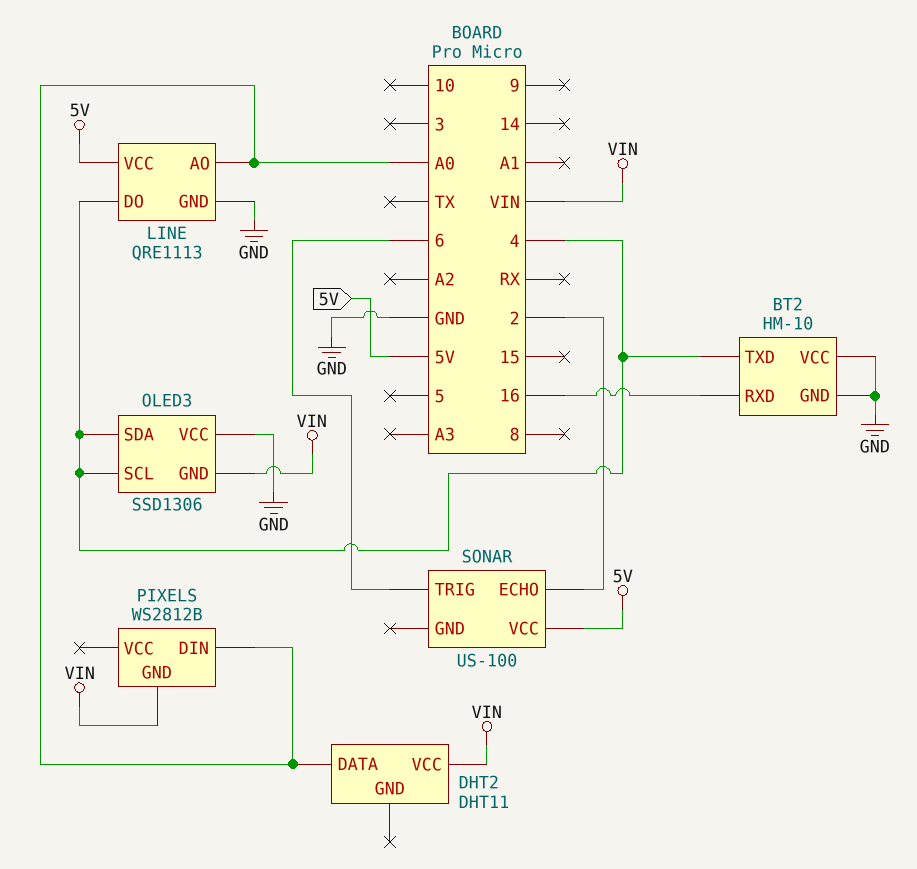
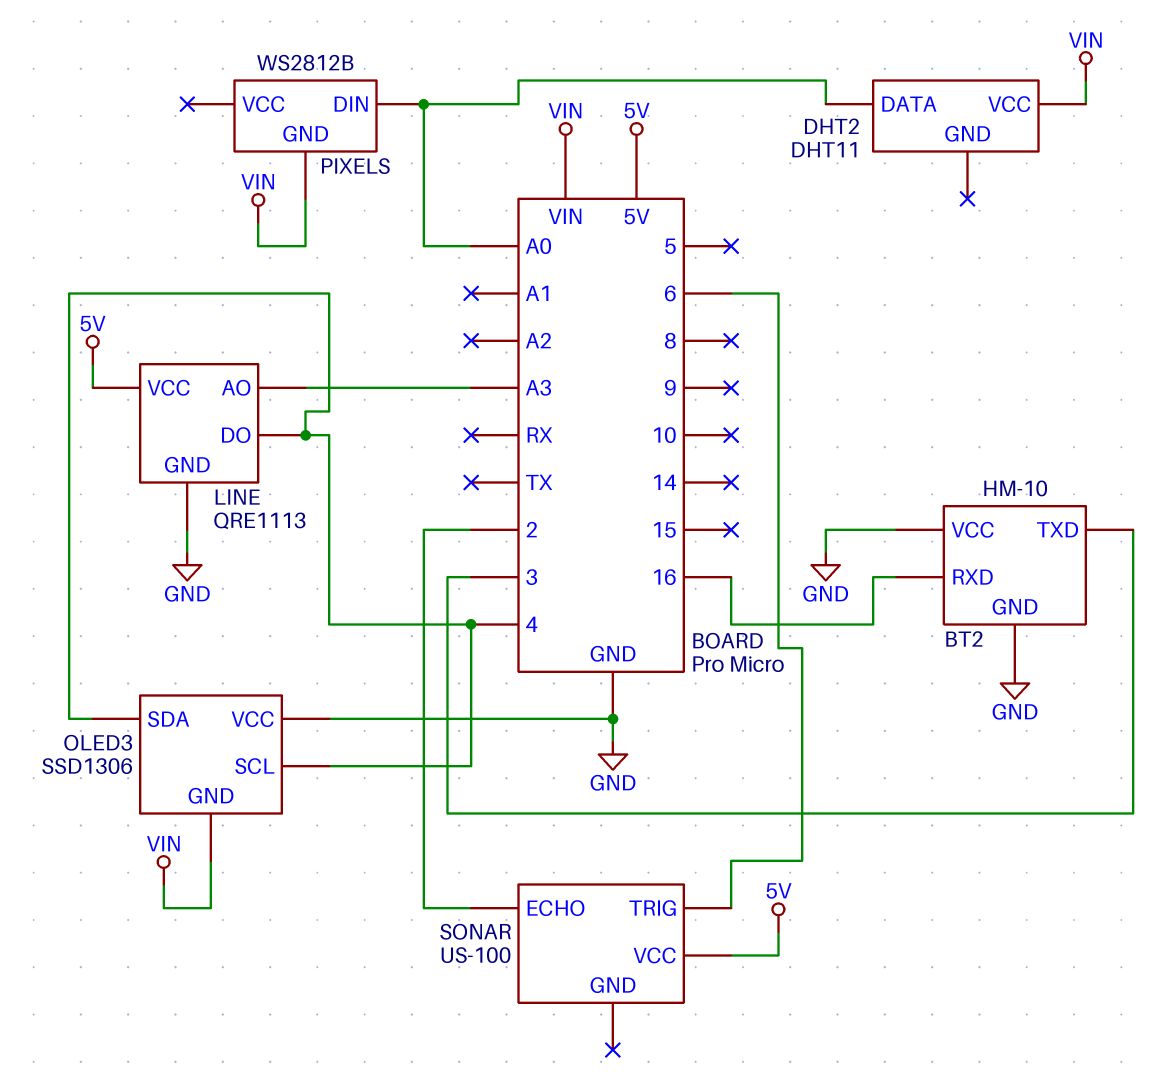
BT2 pin TXD: 4 -> 3
LINE pin AO: A0 -> A3

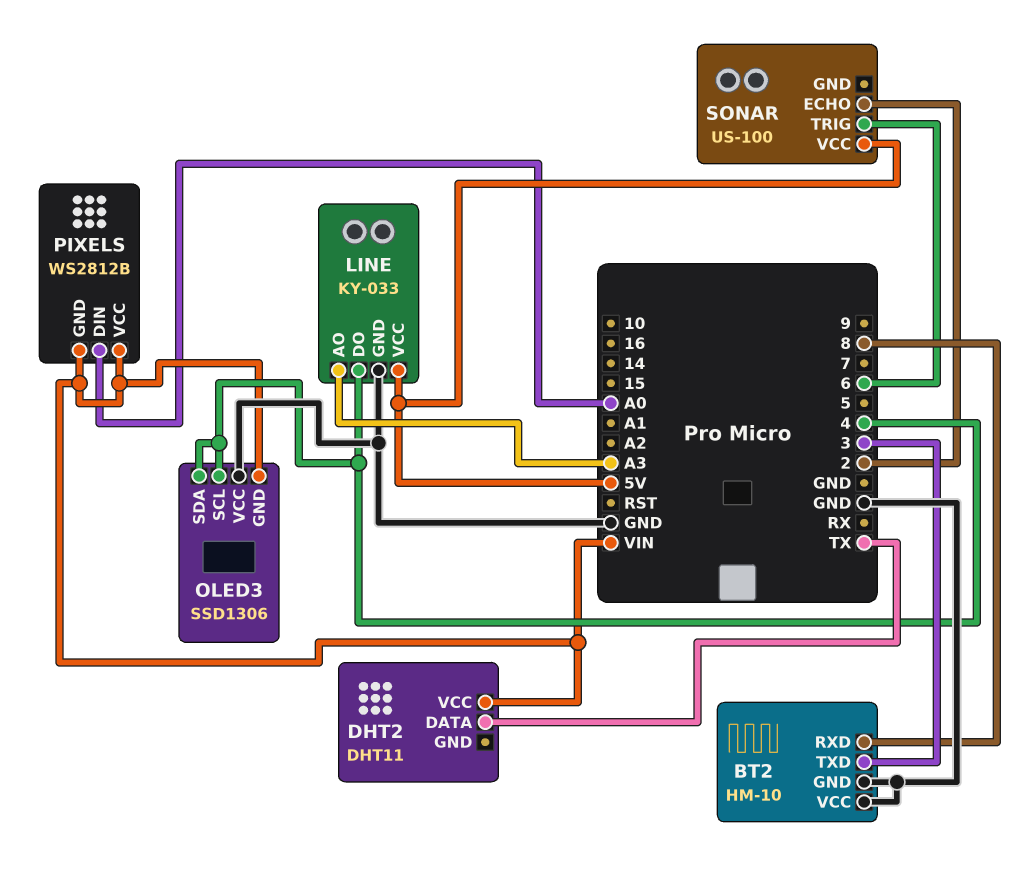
BT2 pin RXD: 16 -> 8
DHT2 pin DATA: A0 -> TX
LINE: QRE1113 -> KY-033
PIXELS pin VCC: none -> VIN

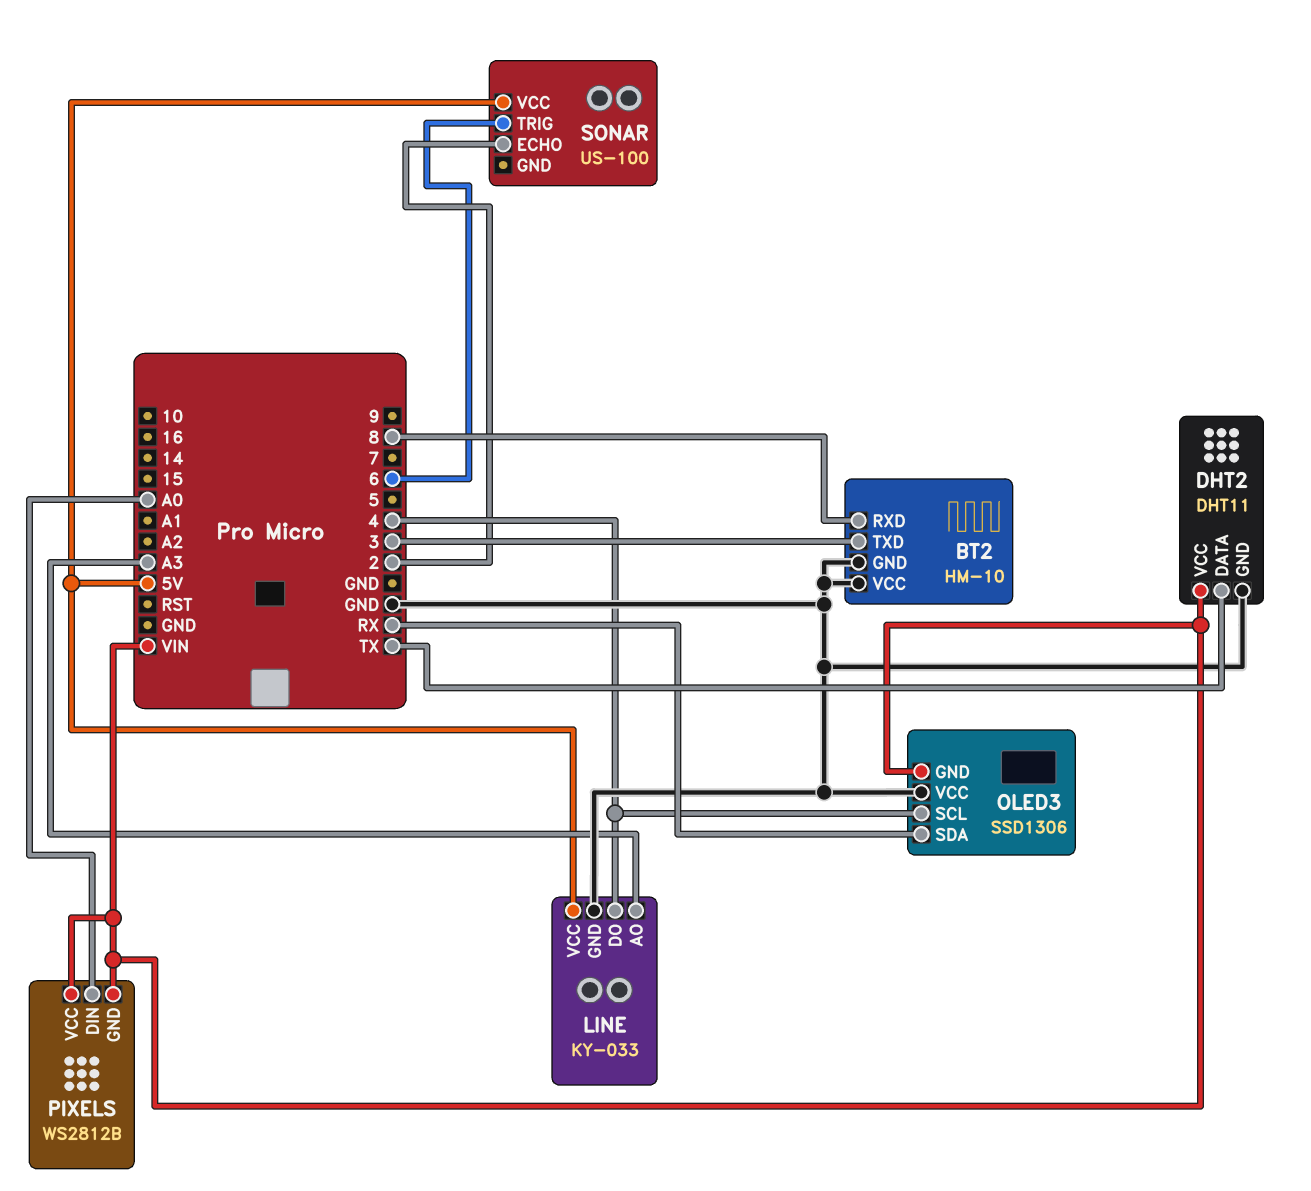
DHT2 pin GND: none -> GND
OLED3 pin SDA: 4 -> RX

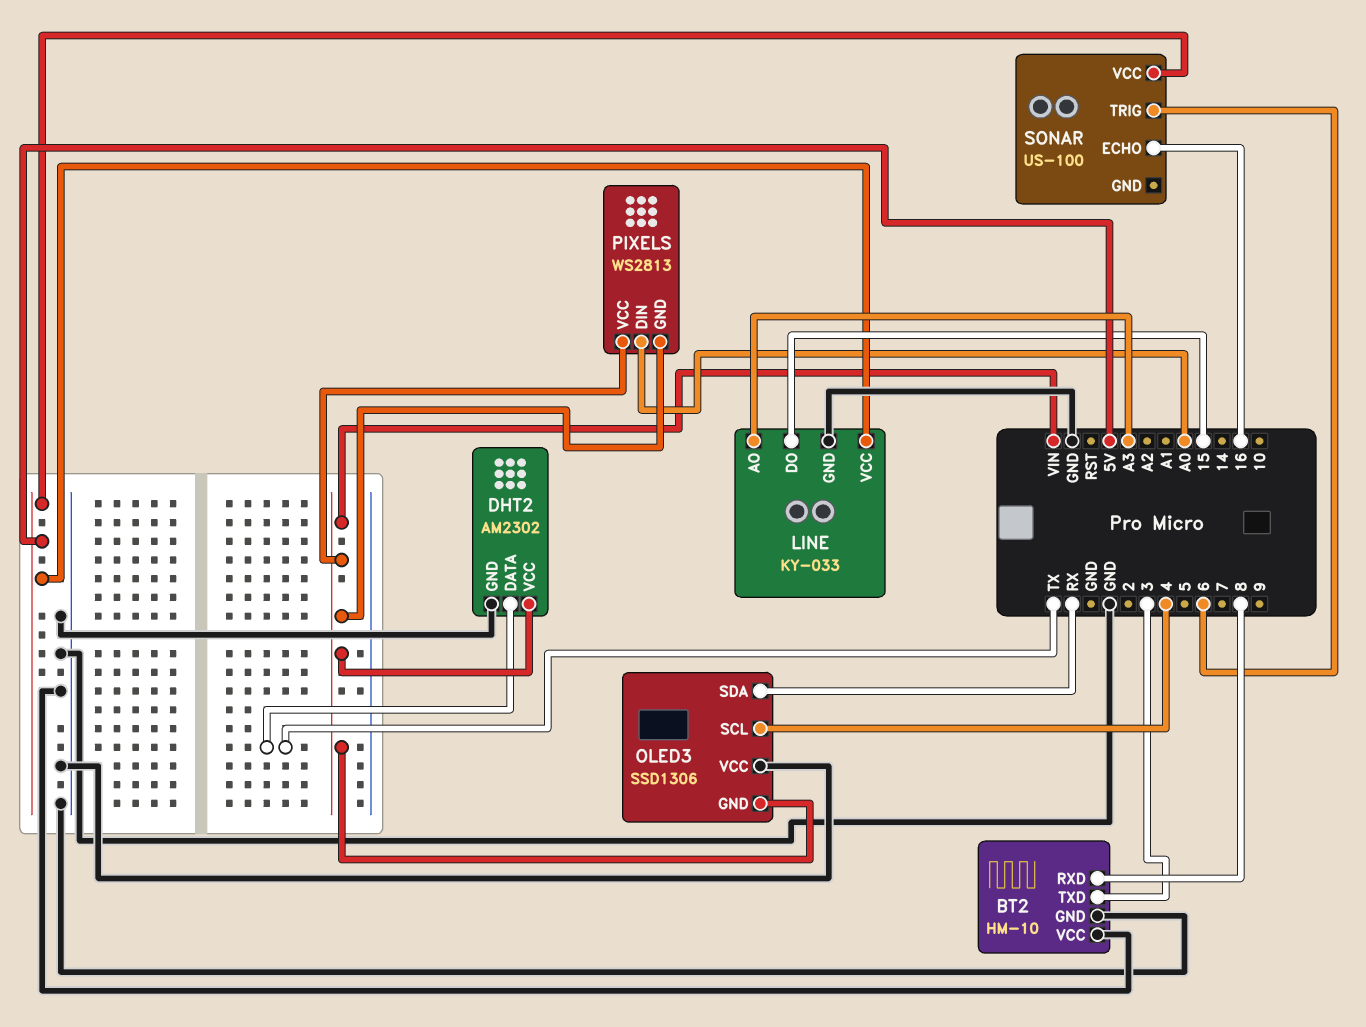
DHT2: DHT11 -> AM2302
LINE pin DO: 4 -> 15
PIXELS: WS2812B -> WS2813
SONAR pin ECHO: 2 -> 16

